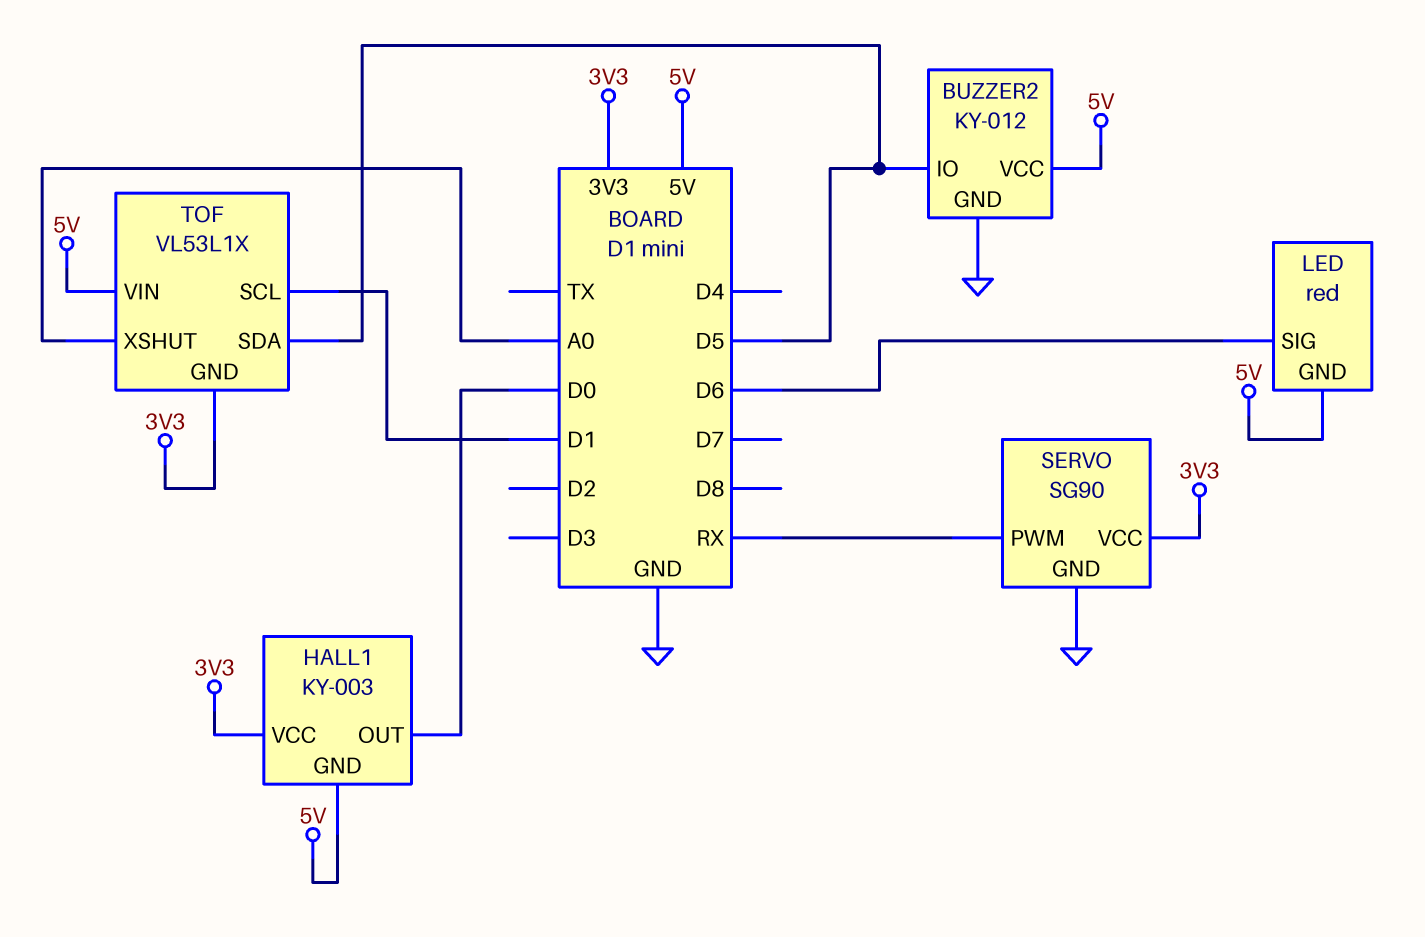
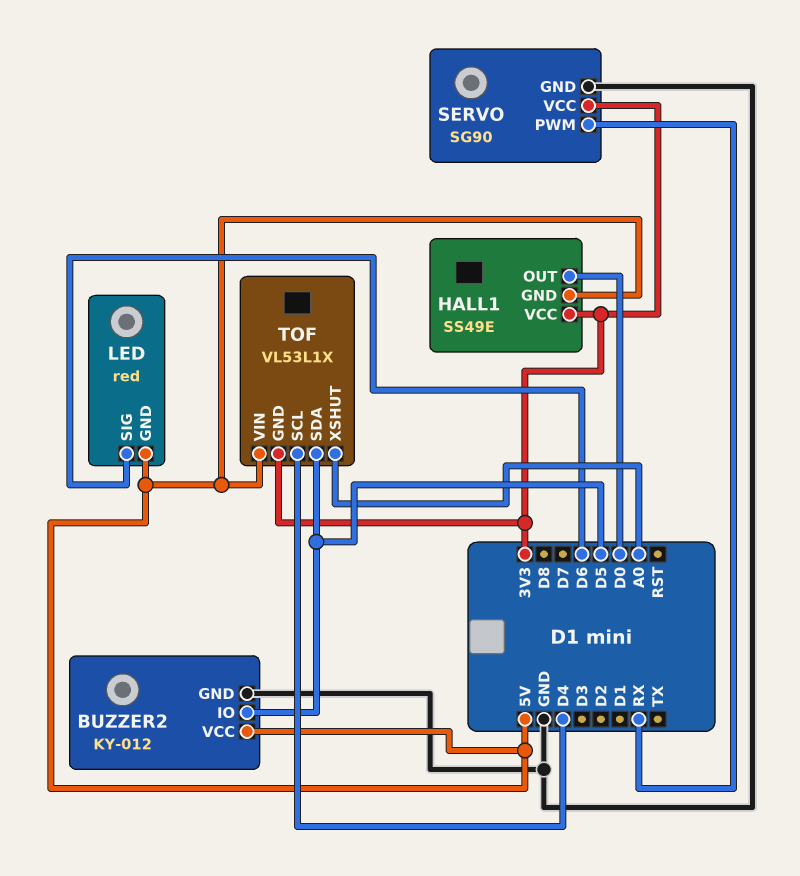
HALL1: KY-003 -> SS49E
TOF pin SCL: D1 -> D4

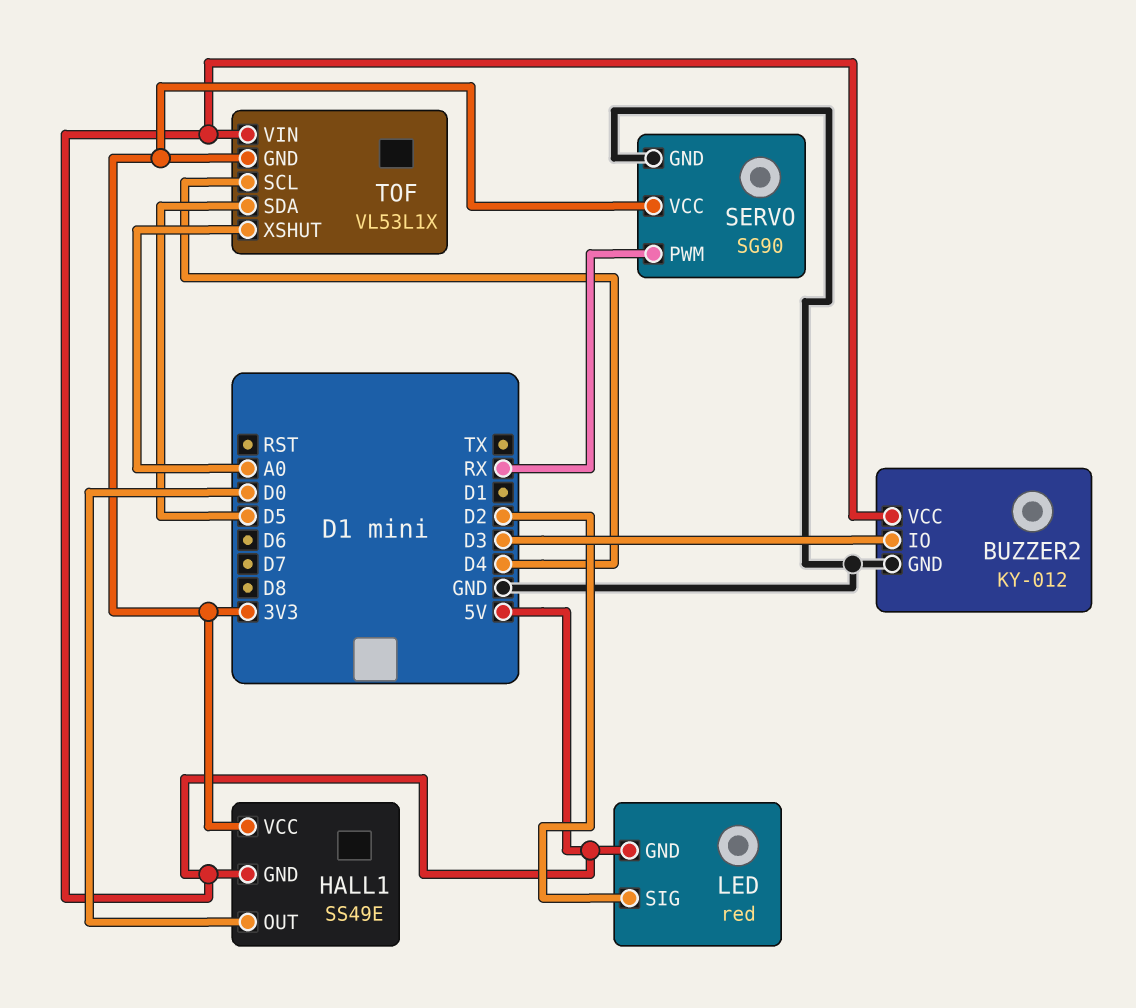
BUZZER2 pin IO: D5 -> D3
LED pin SIG: D6 -> D2

